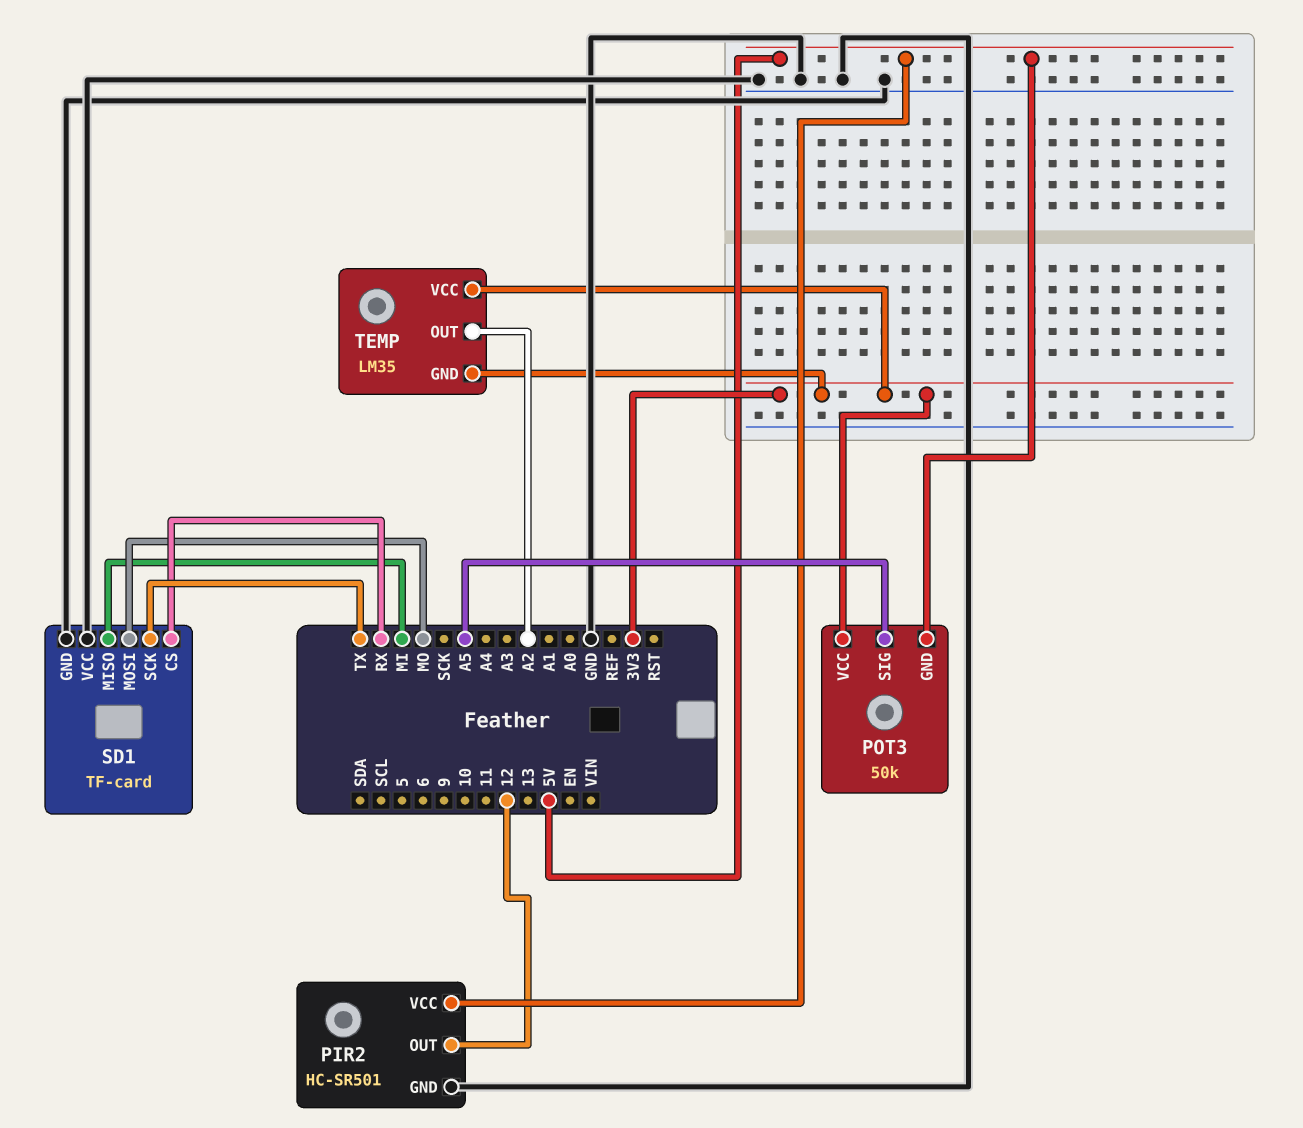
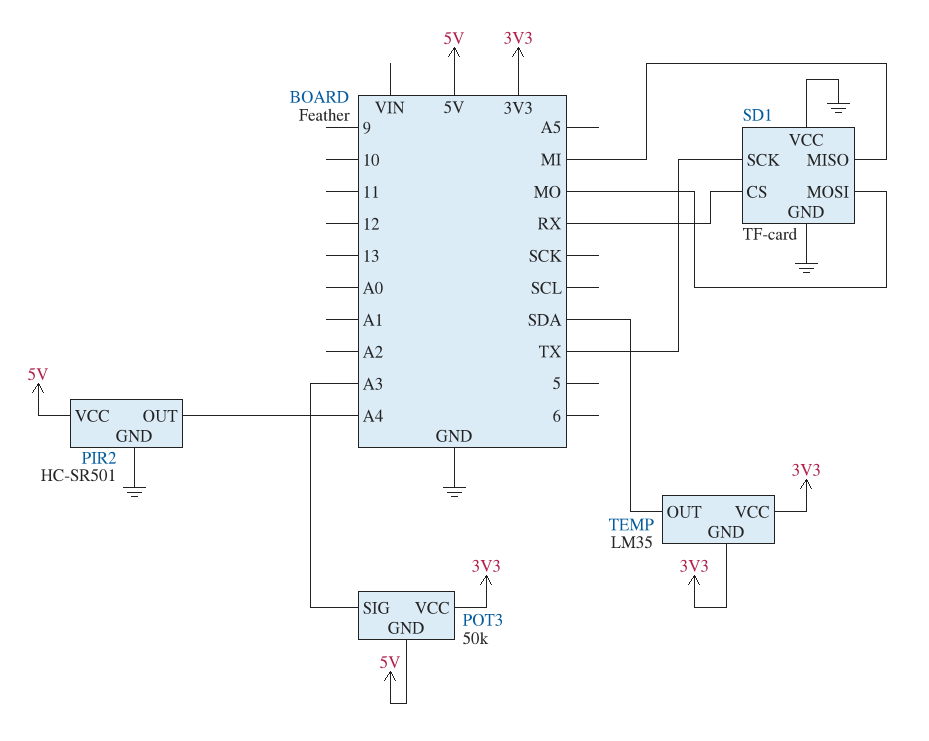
PIR2 pin OUT: 12 -> A4
POT3 pin SIG: A5 -> A3
TEMP pin OUT: A2 -> SDA

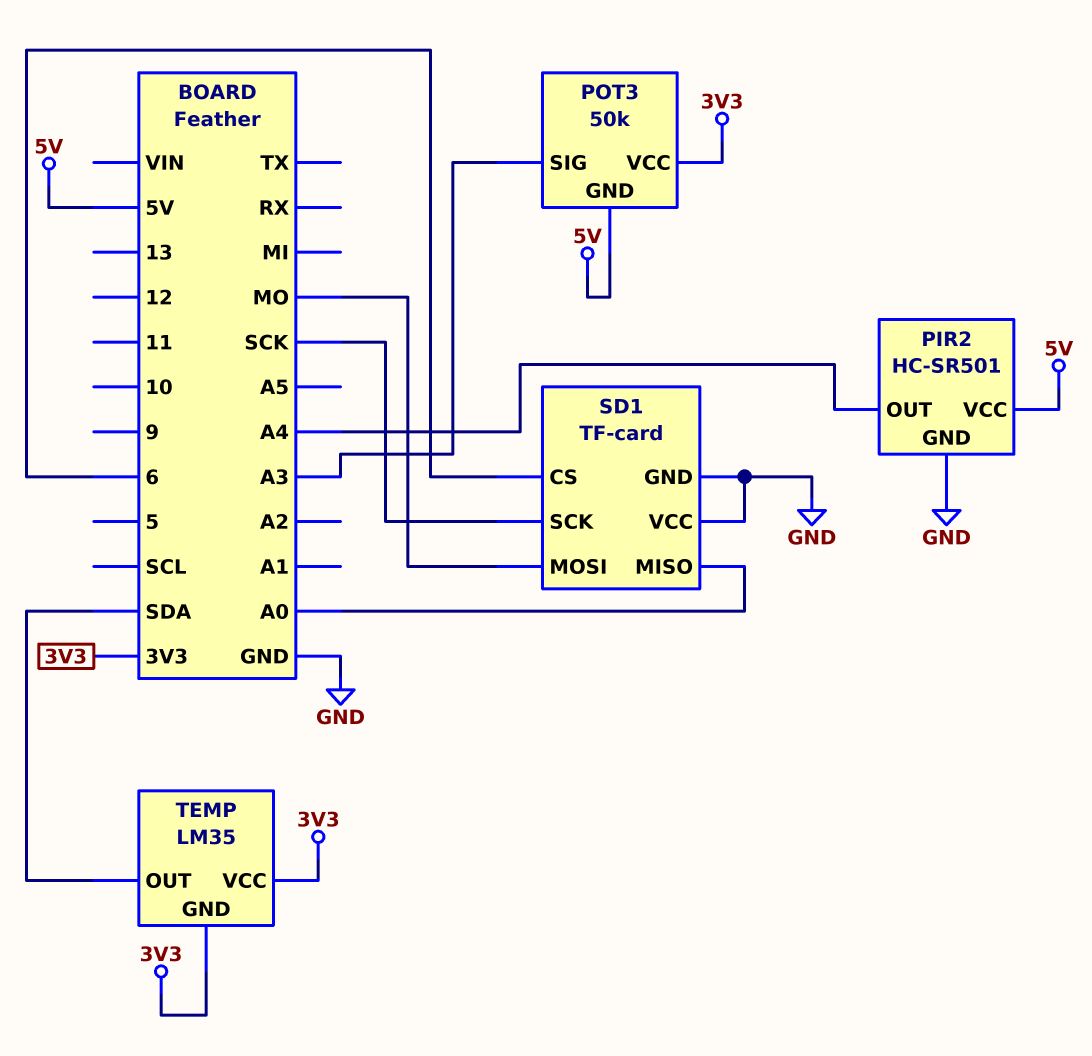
SD1 pin CS: RX -> 6
SD1 pin MISO: MI -> A0
SD1 pin SCK: TX -> SCK

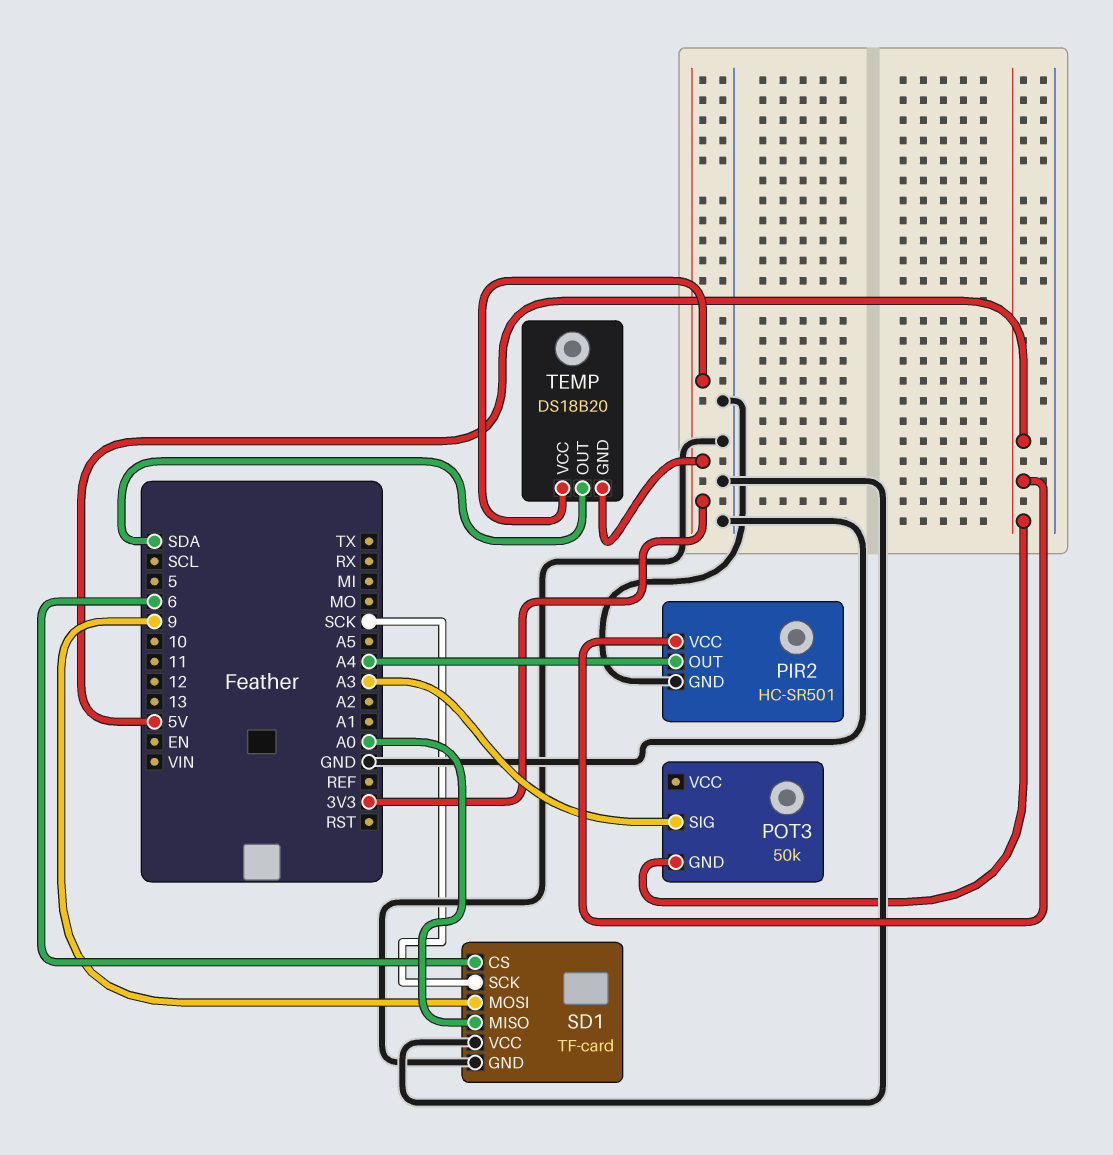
POT3 pin VCC: 3V3 -> none
SD1 pin MOSI: MO -> 9
TEMP: LM35 -> DS18B20

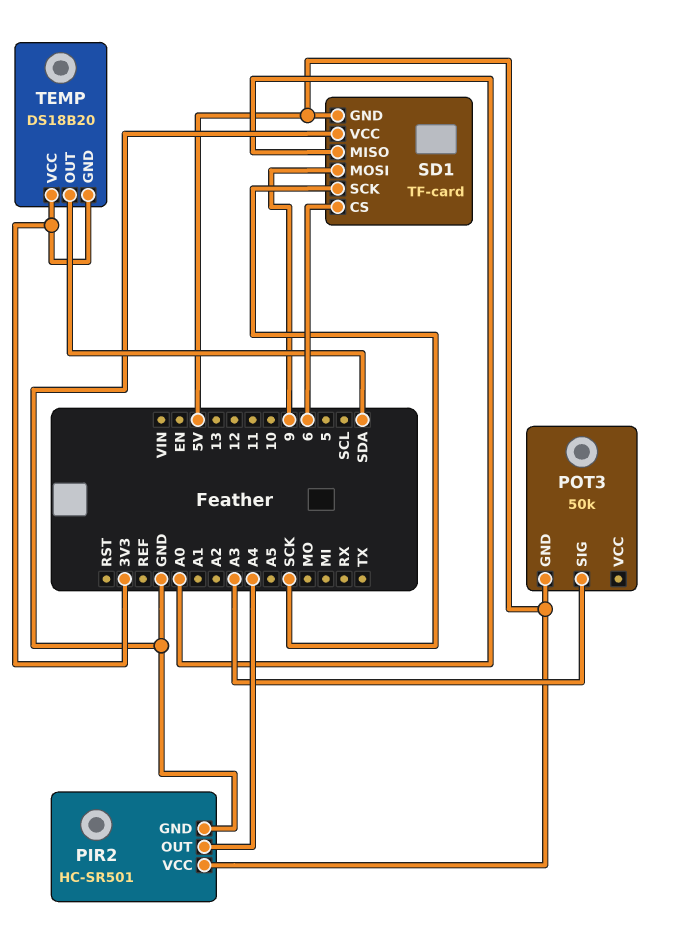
SD1 pin GND: GND -> 5V

